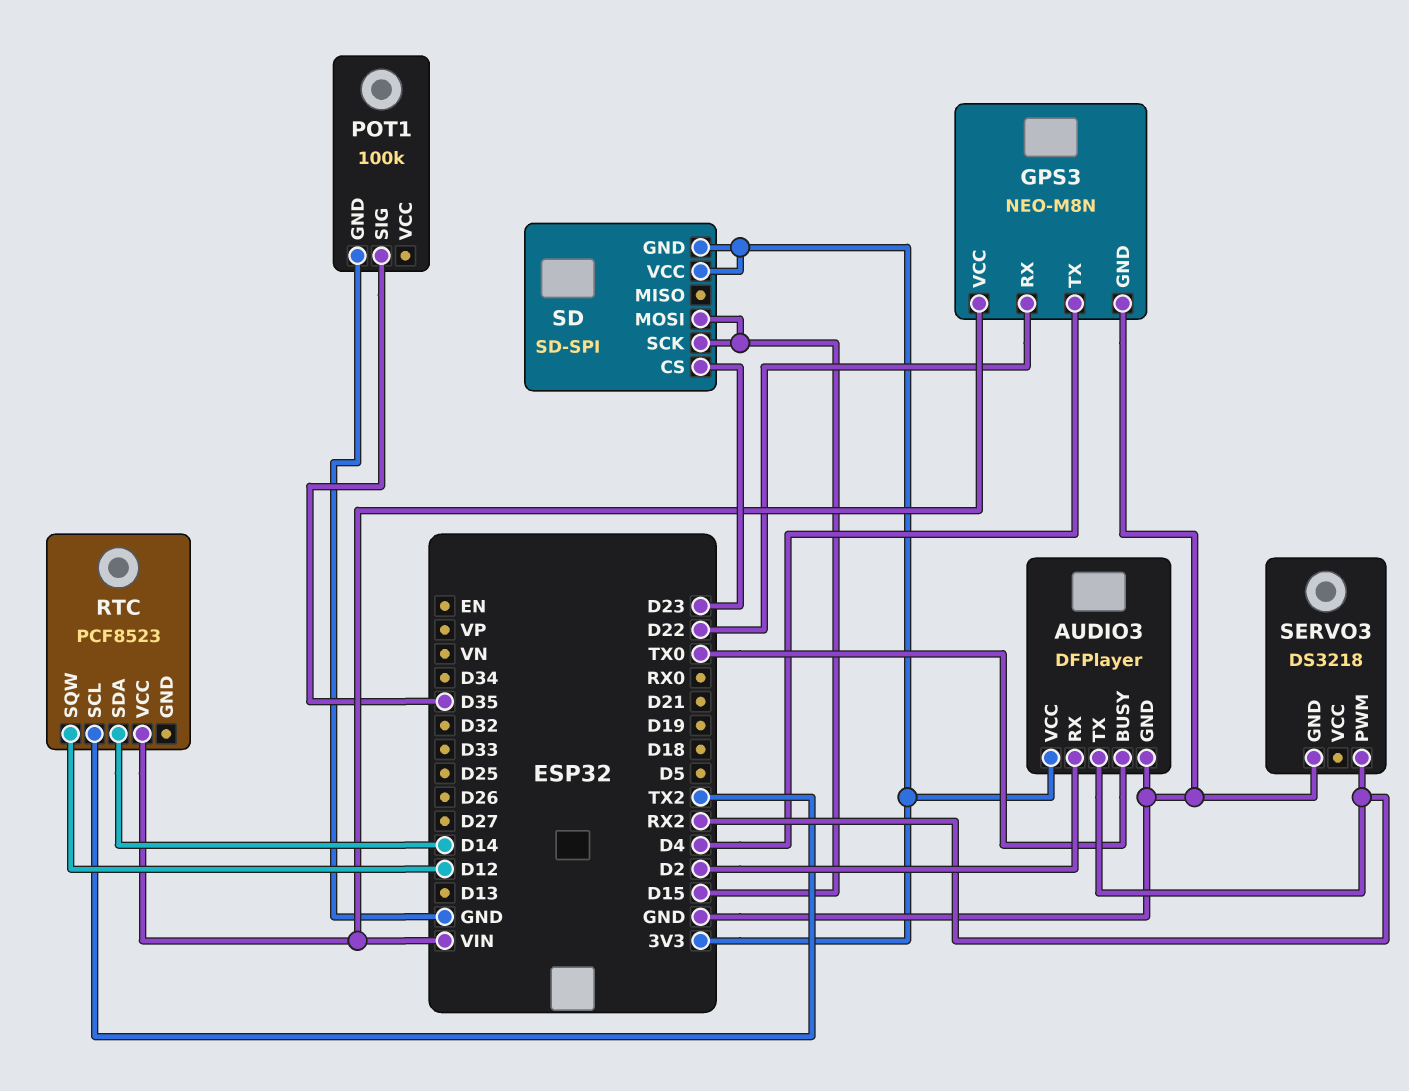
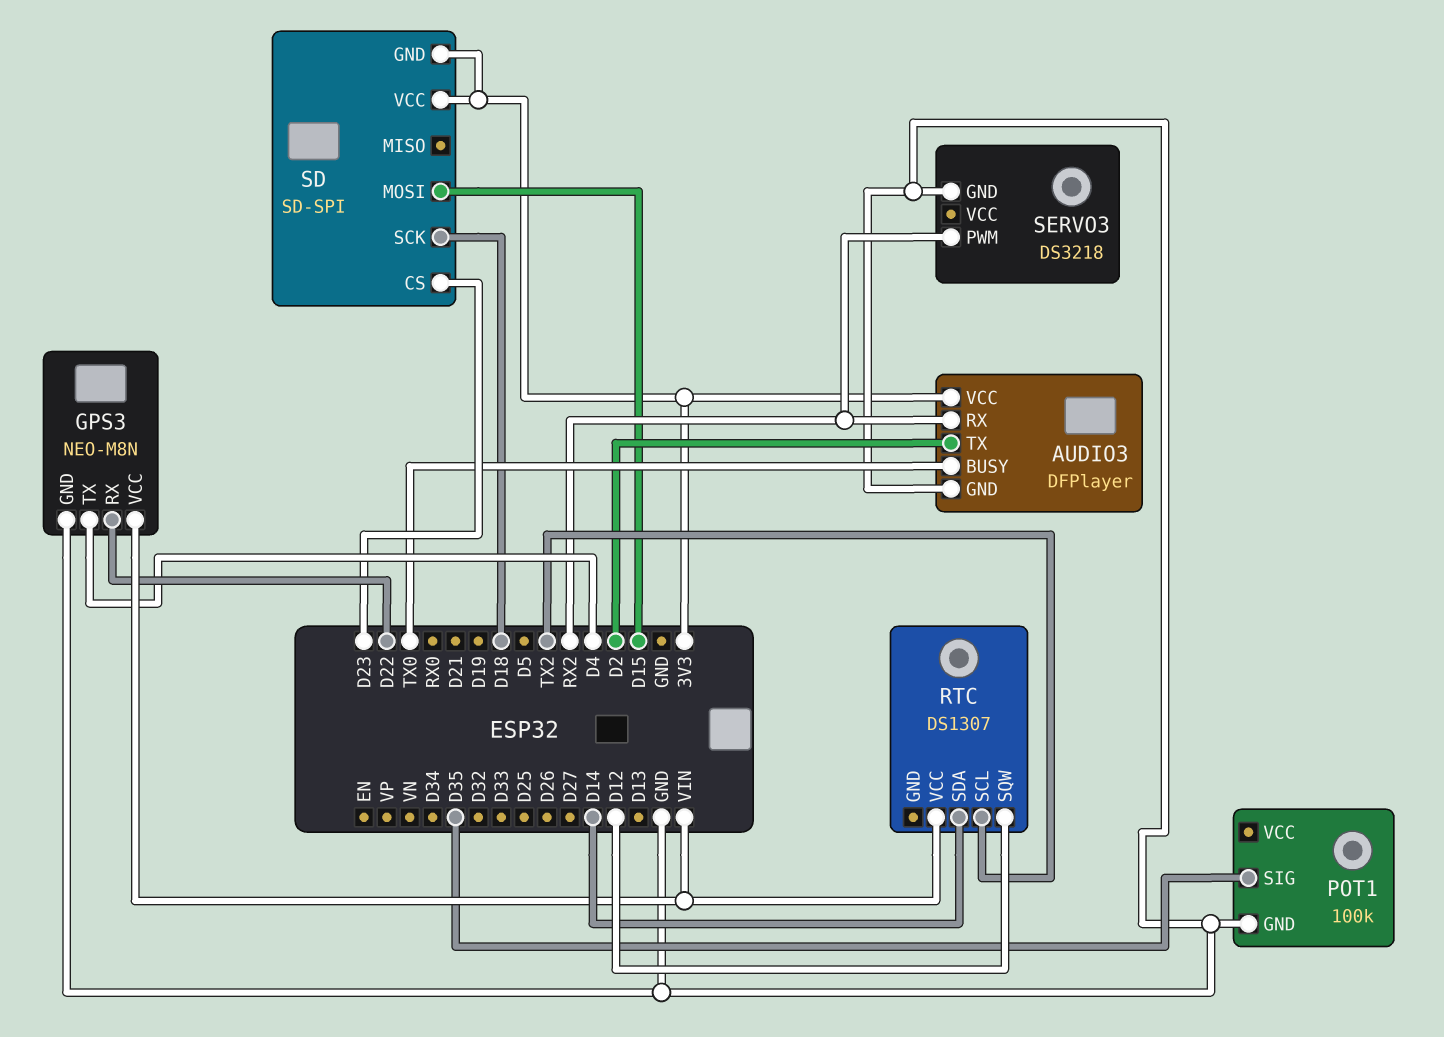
AUDIO3 pin RX: D2 -> RX2
AUDIO3 pin TX: RX2 -> D2
RTC: PCF8523 -> DS1307
SD pin SCK: D15 -> D18

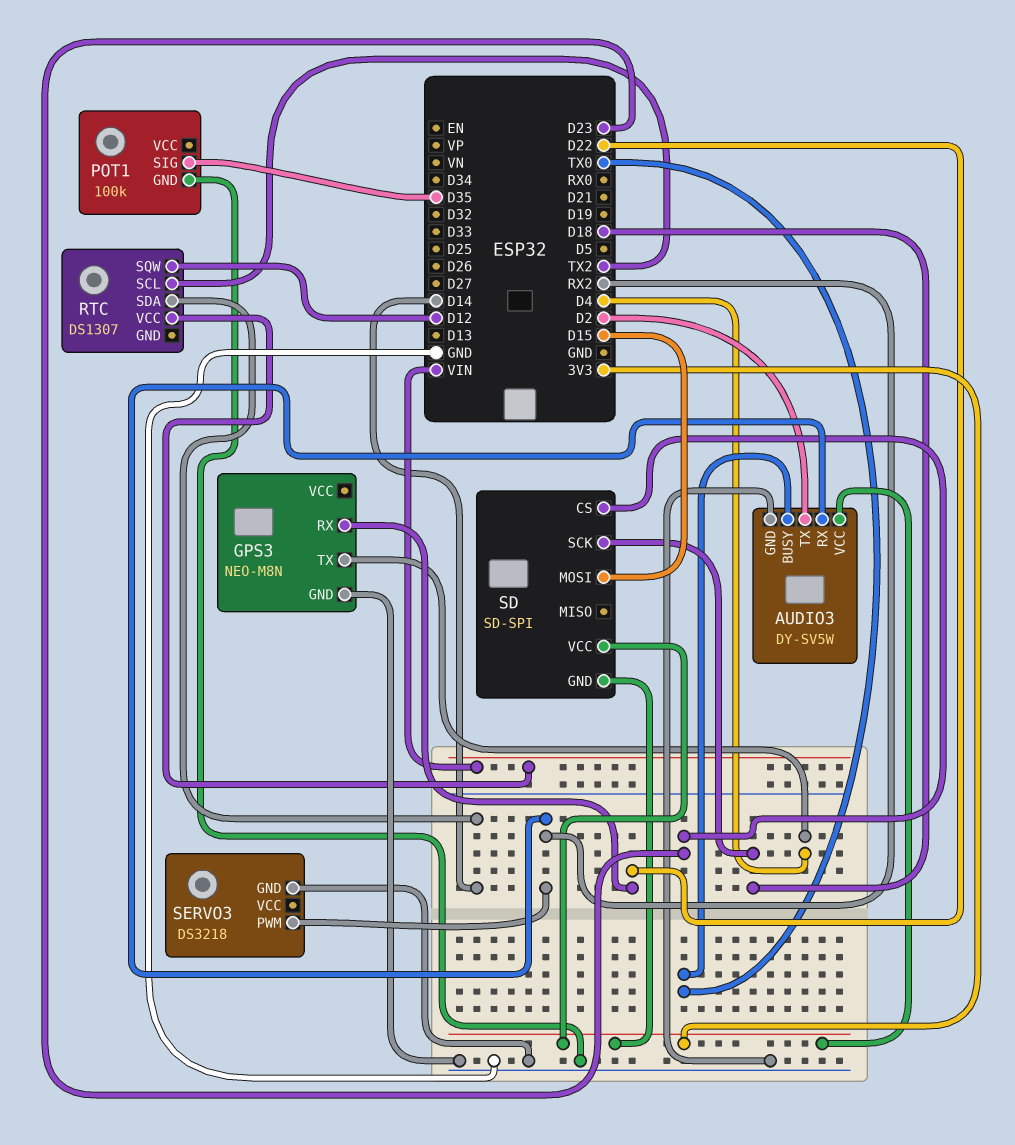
AUDIO3: DFPlayer -> DY-SV5W
GPS3 pin VCC: VIN -> none

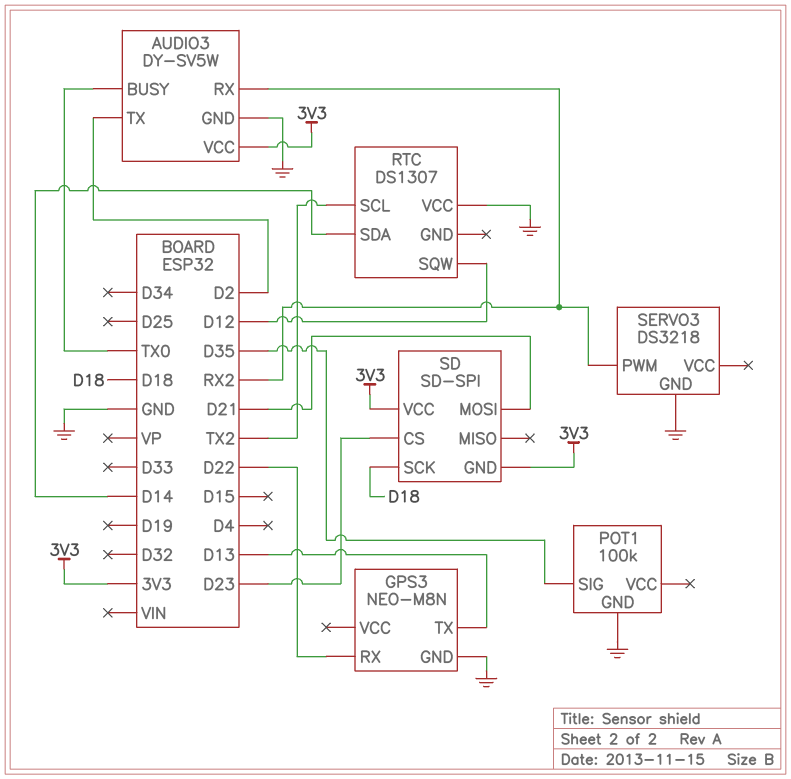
GPS3 pin TX: D4 -> D13
RTC pin VCC: VIN -> GND
SD pin MOSI: D15 -> D21

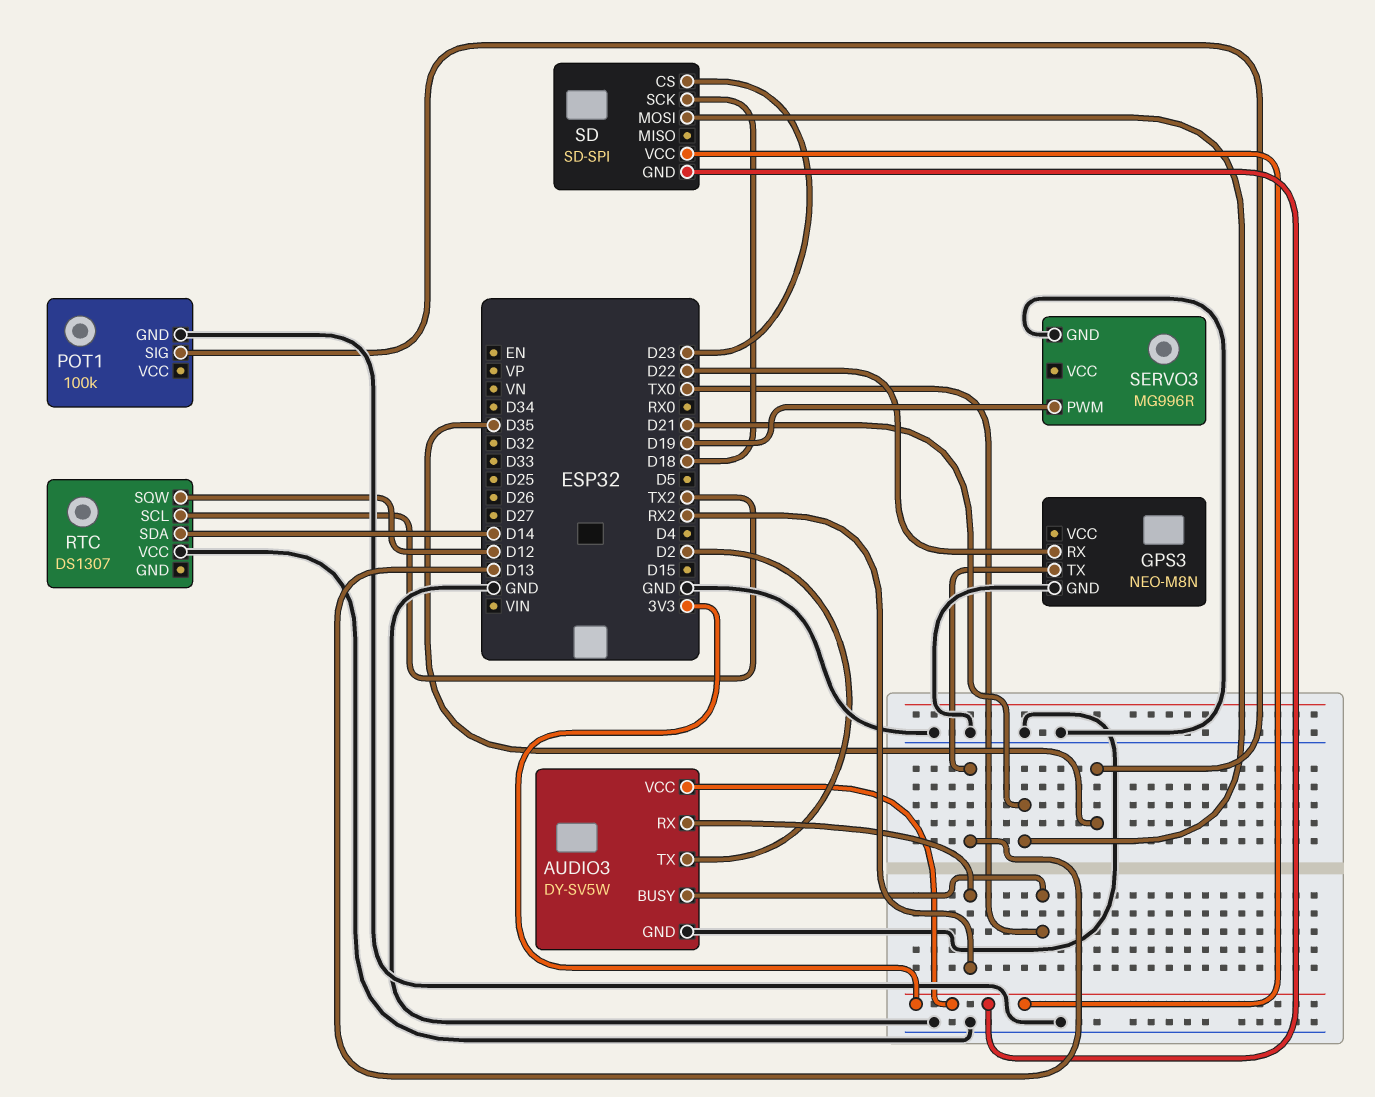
SERVO3: DS3218 -> MG996R
SERVO3 pin PWM: RX2 -> D19

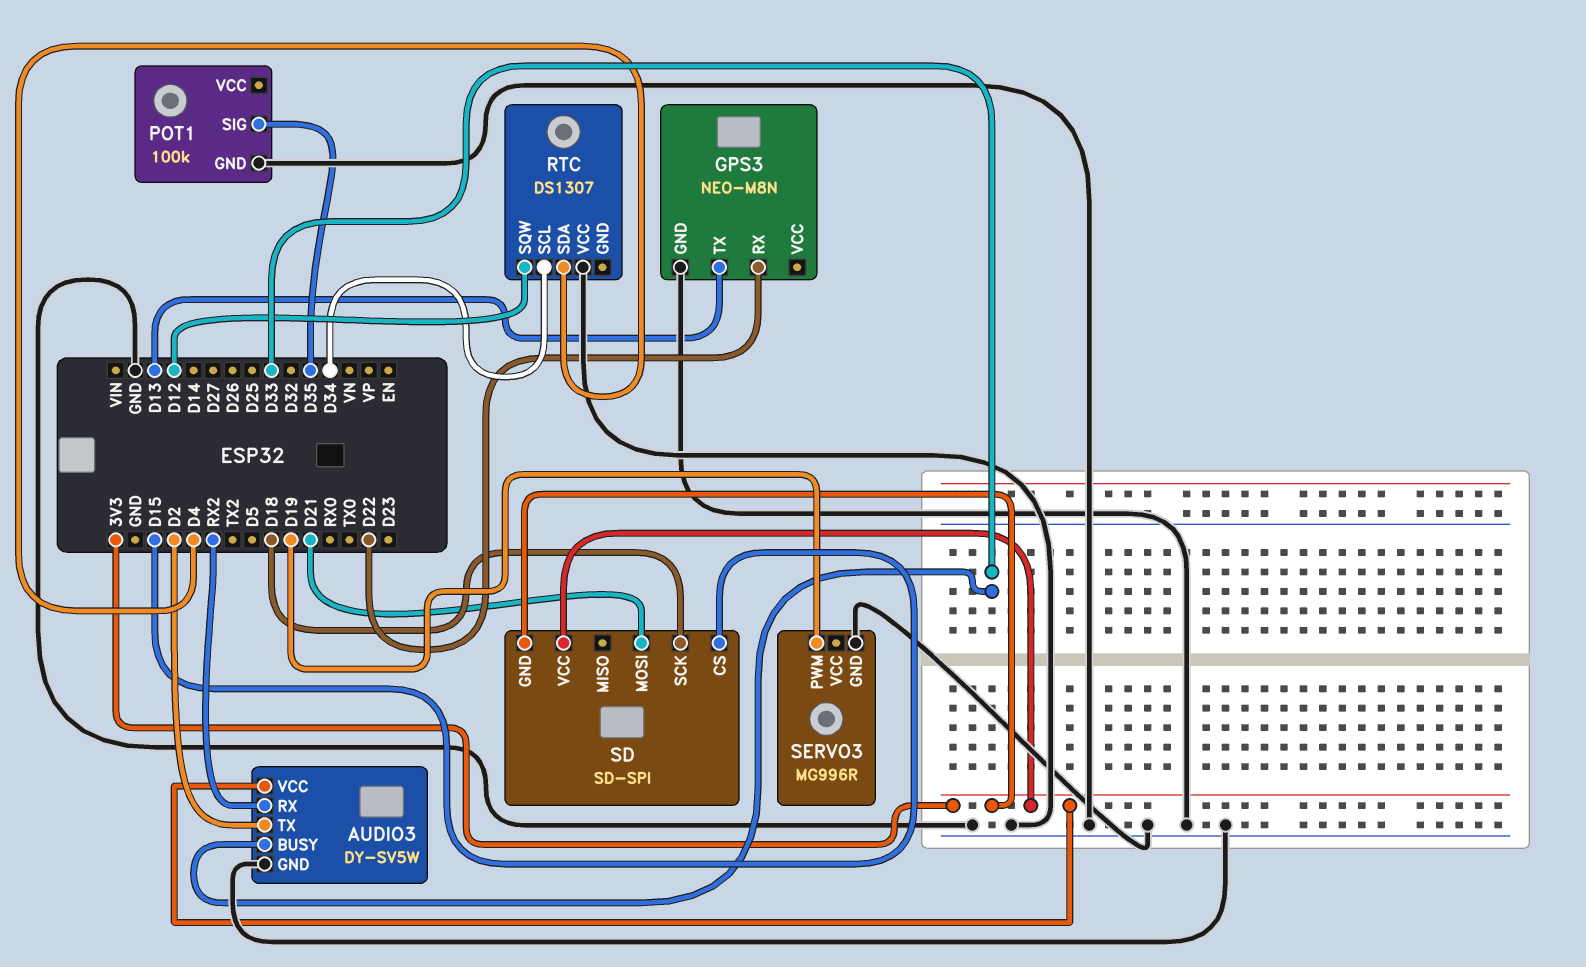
AUDIO3 pin BUSY: TX0 -> D33
RTC pin SCL: TX2 -> D34
RTC pin SDA: D14 -> D4
SD pin CS: D23 -> D15

